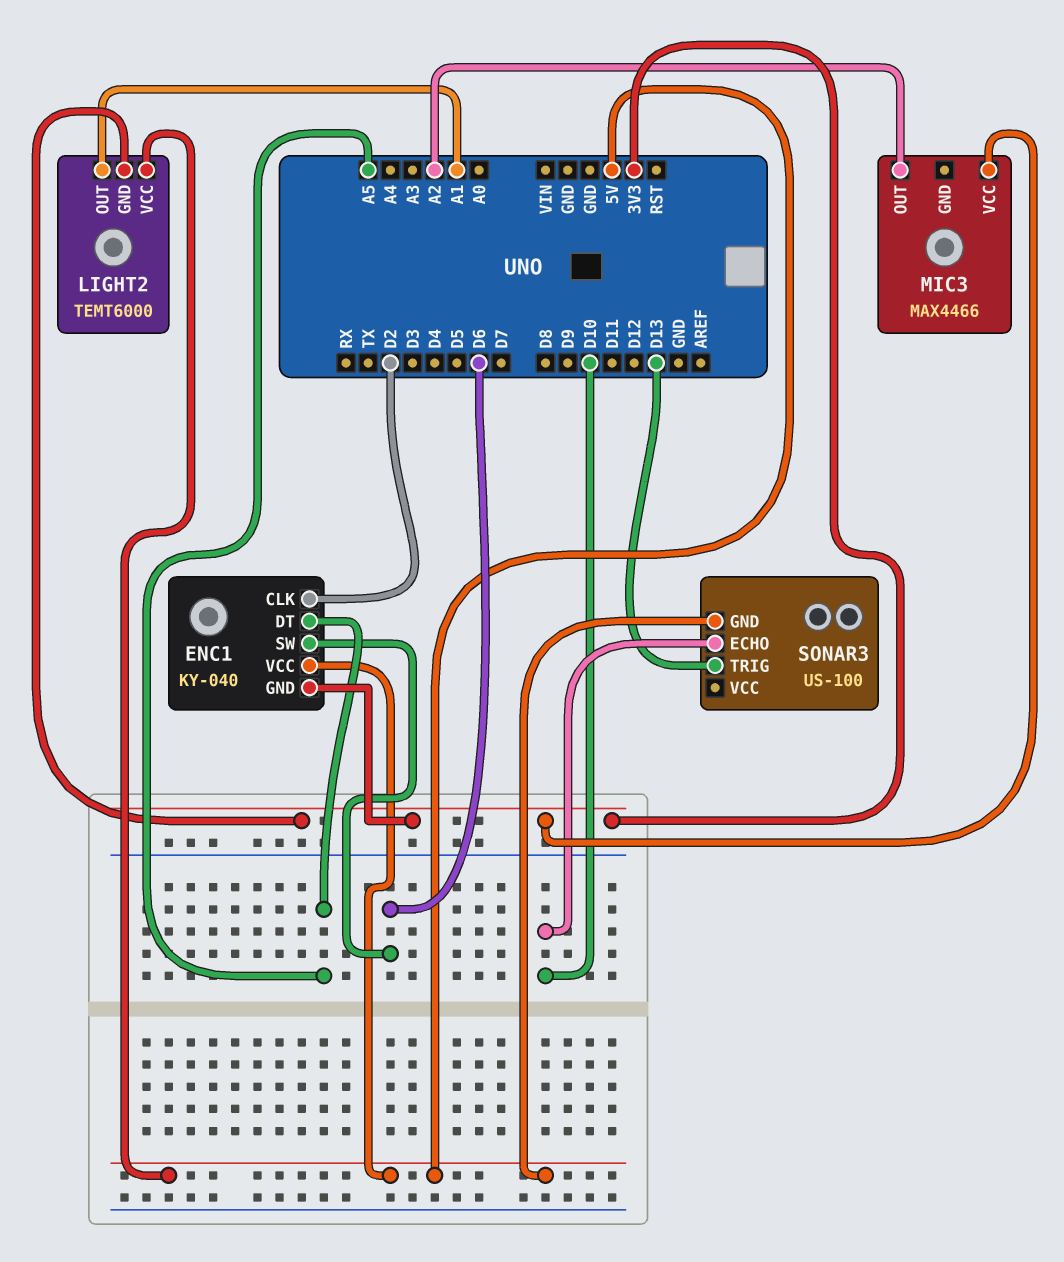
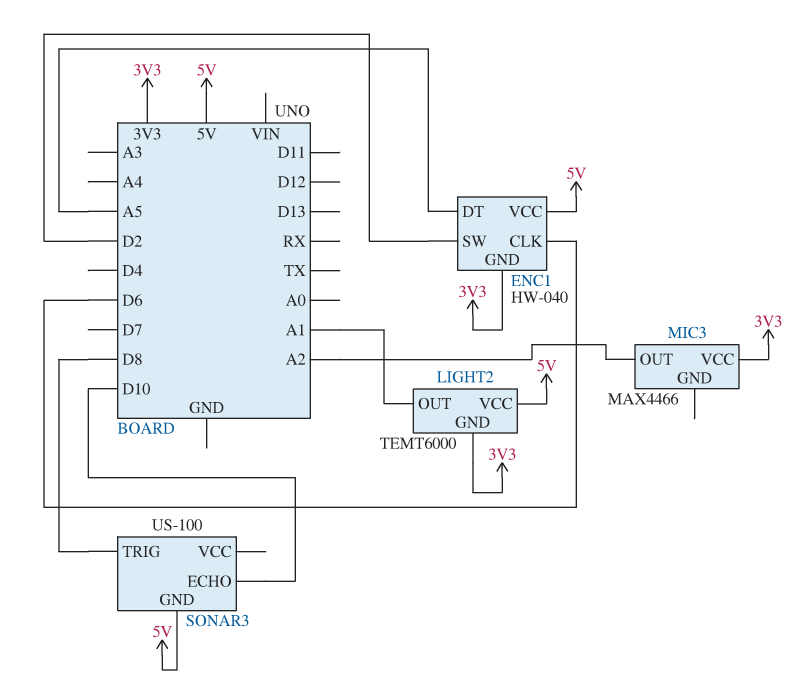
ENC1: KY-040 -> HW-040
ENC1 pin CLK: D2 -> D6
ENC1 pin SW: D6 -> D2
SONAR3 pin TRIG: D13 -> D8

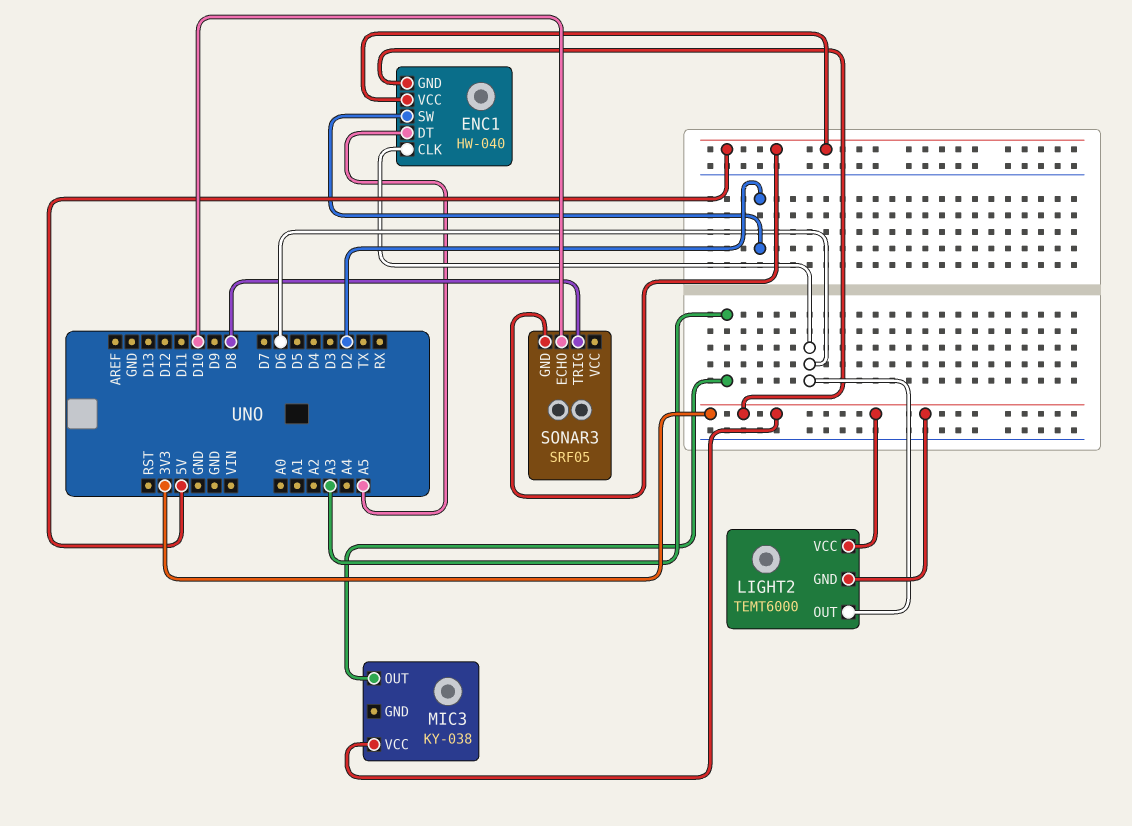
LIGHT2 pin OUT: A1 -> D6
LIGHT2 pin VCC: 5V -> 3V3
MIC3: MAX4466 -> KY-038
MIC3 pin OUT: A2 -> A3
SONAR3: US-100 -> SRF05

